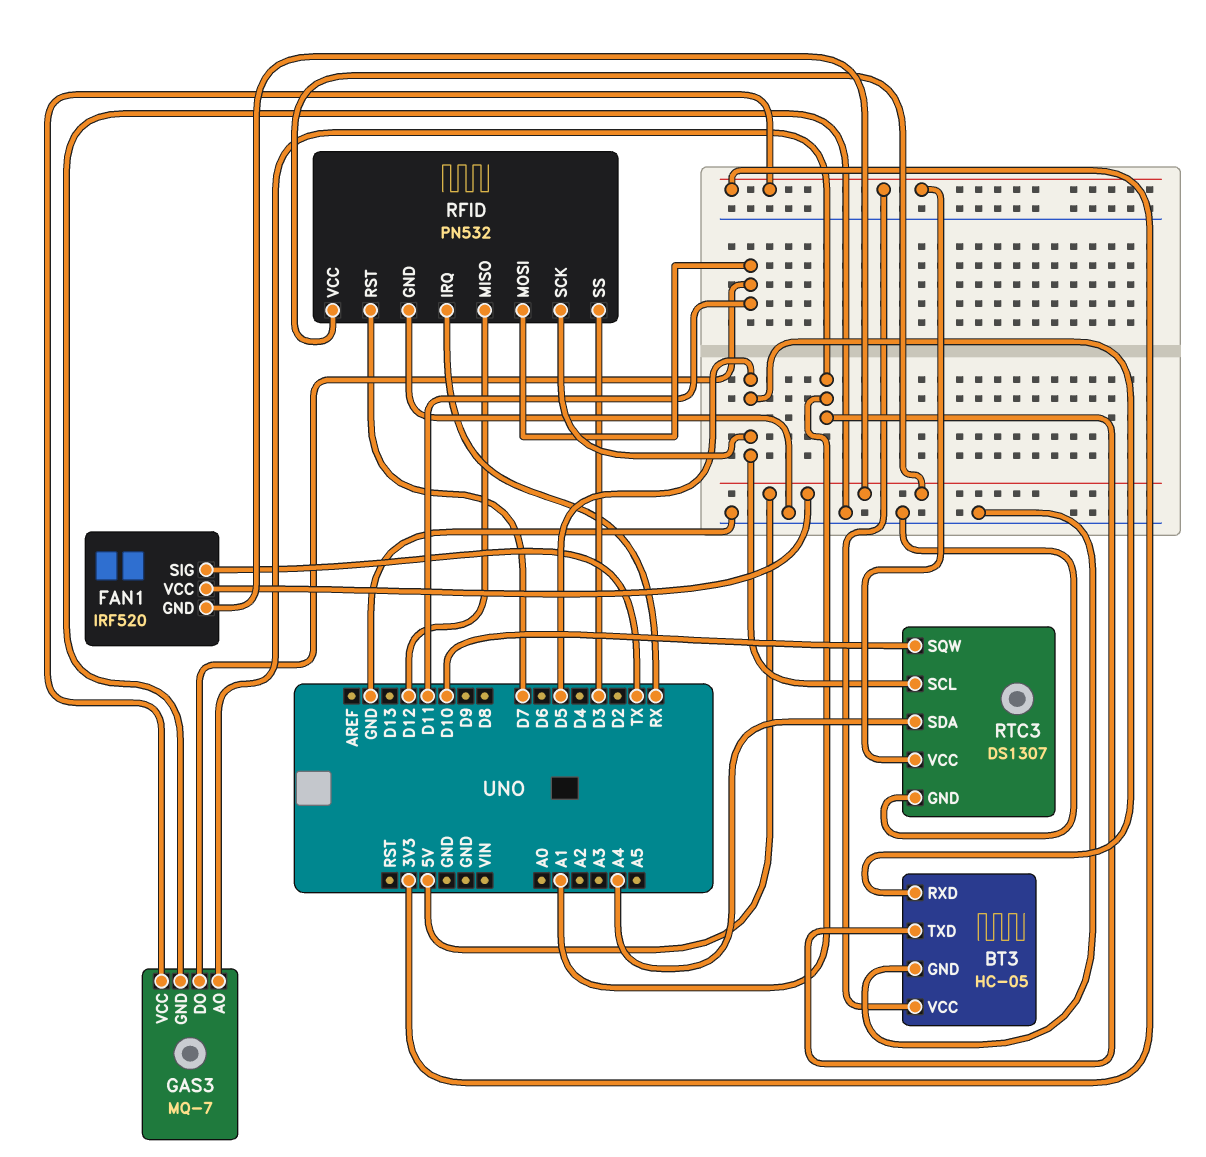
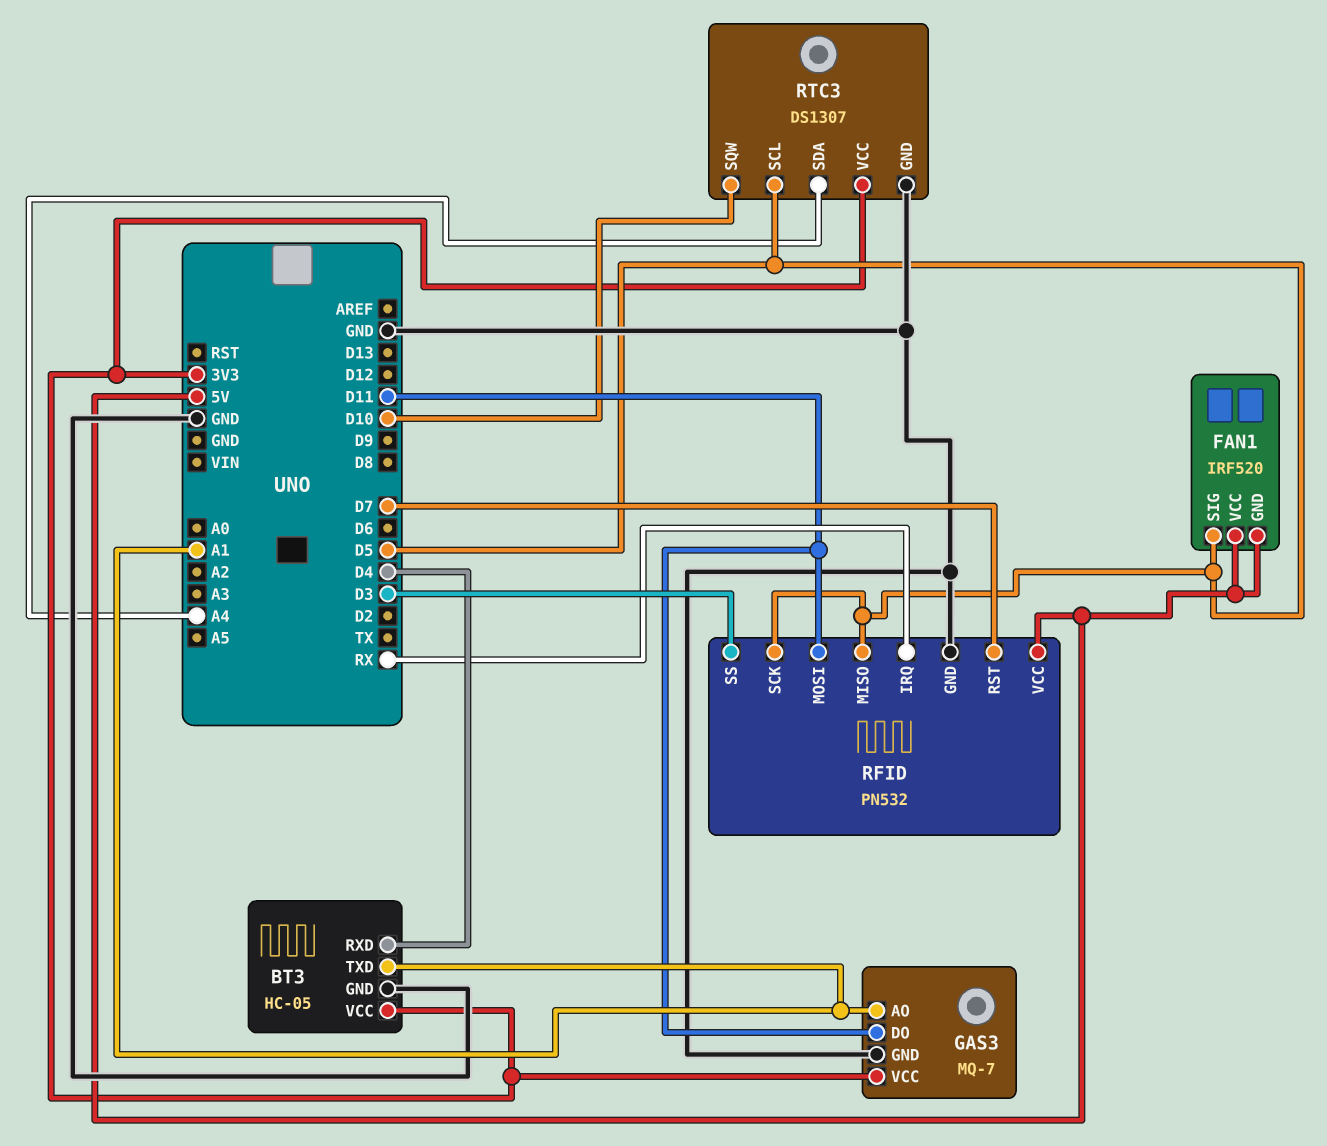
BT3 pin RXD: D5 -> D4
FAN1 pin SIG: TX -> D5
RFID pin MISO: D12 -> D5

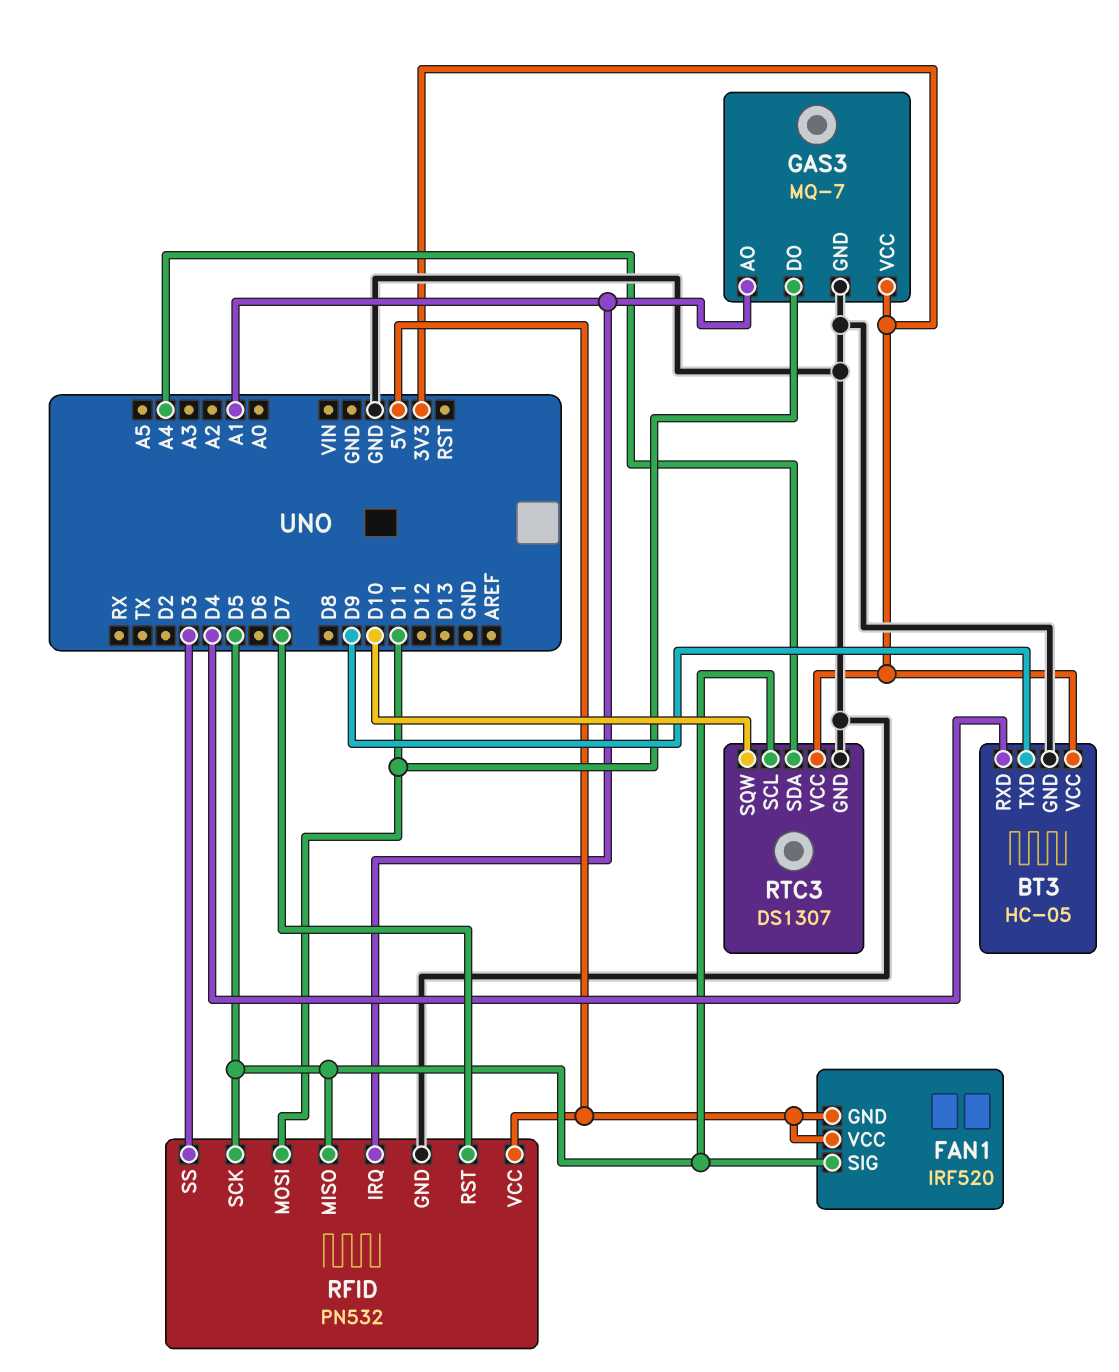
BT3 pin TXD: A1 -> D9
RFID pin IRQ: RX -> A1

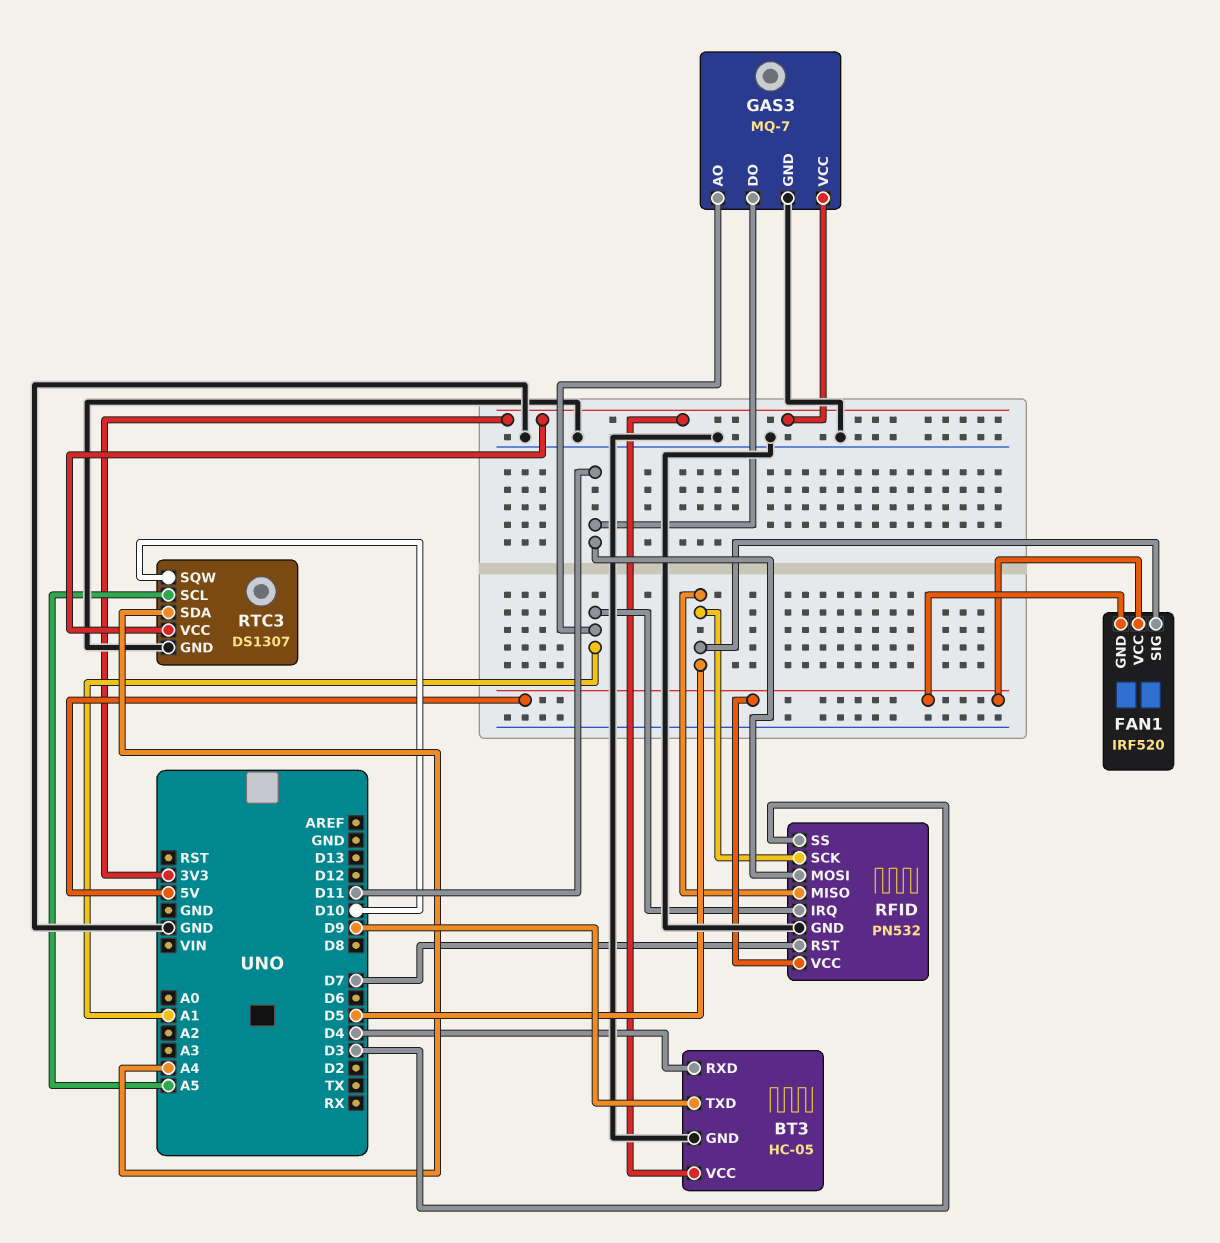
RTC3 pin SCL: D5 -> A5

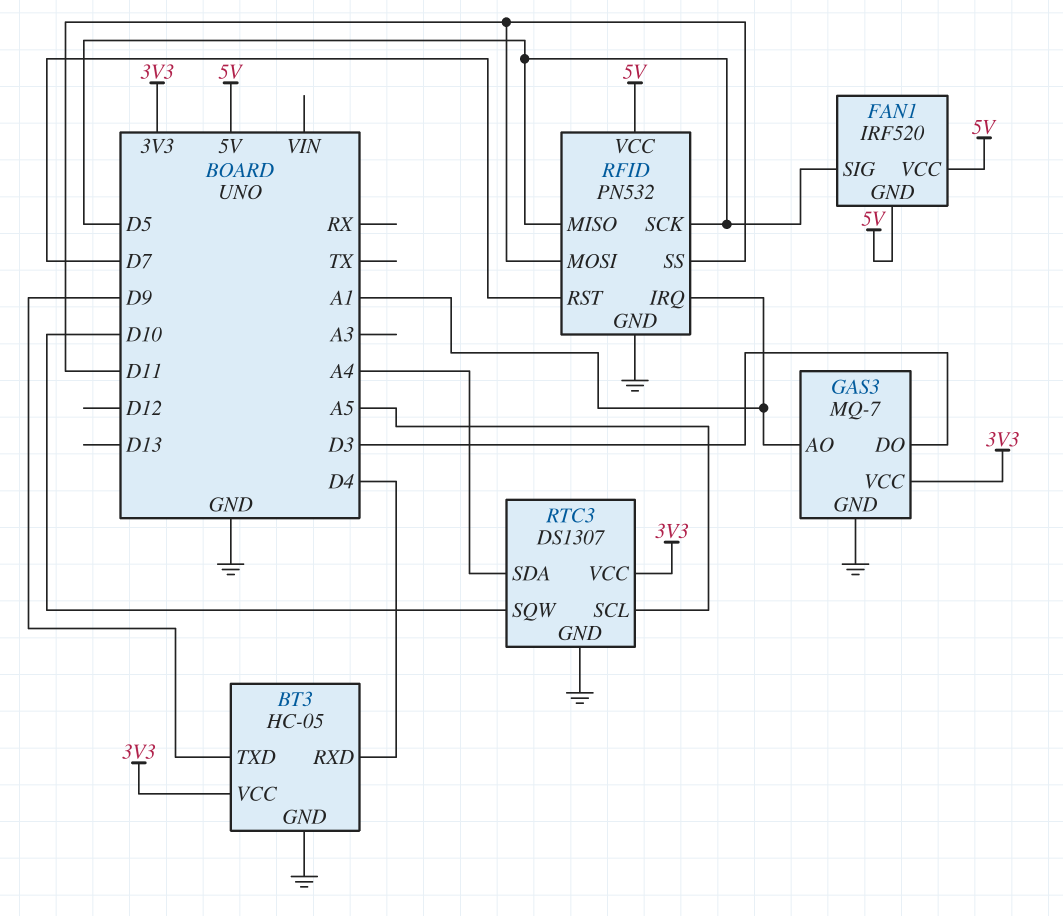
GAS3 pin DO: D11 -> D3
RFID pin SS: D3 -> D11

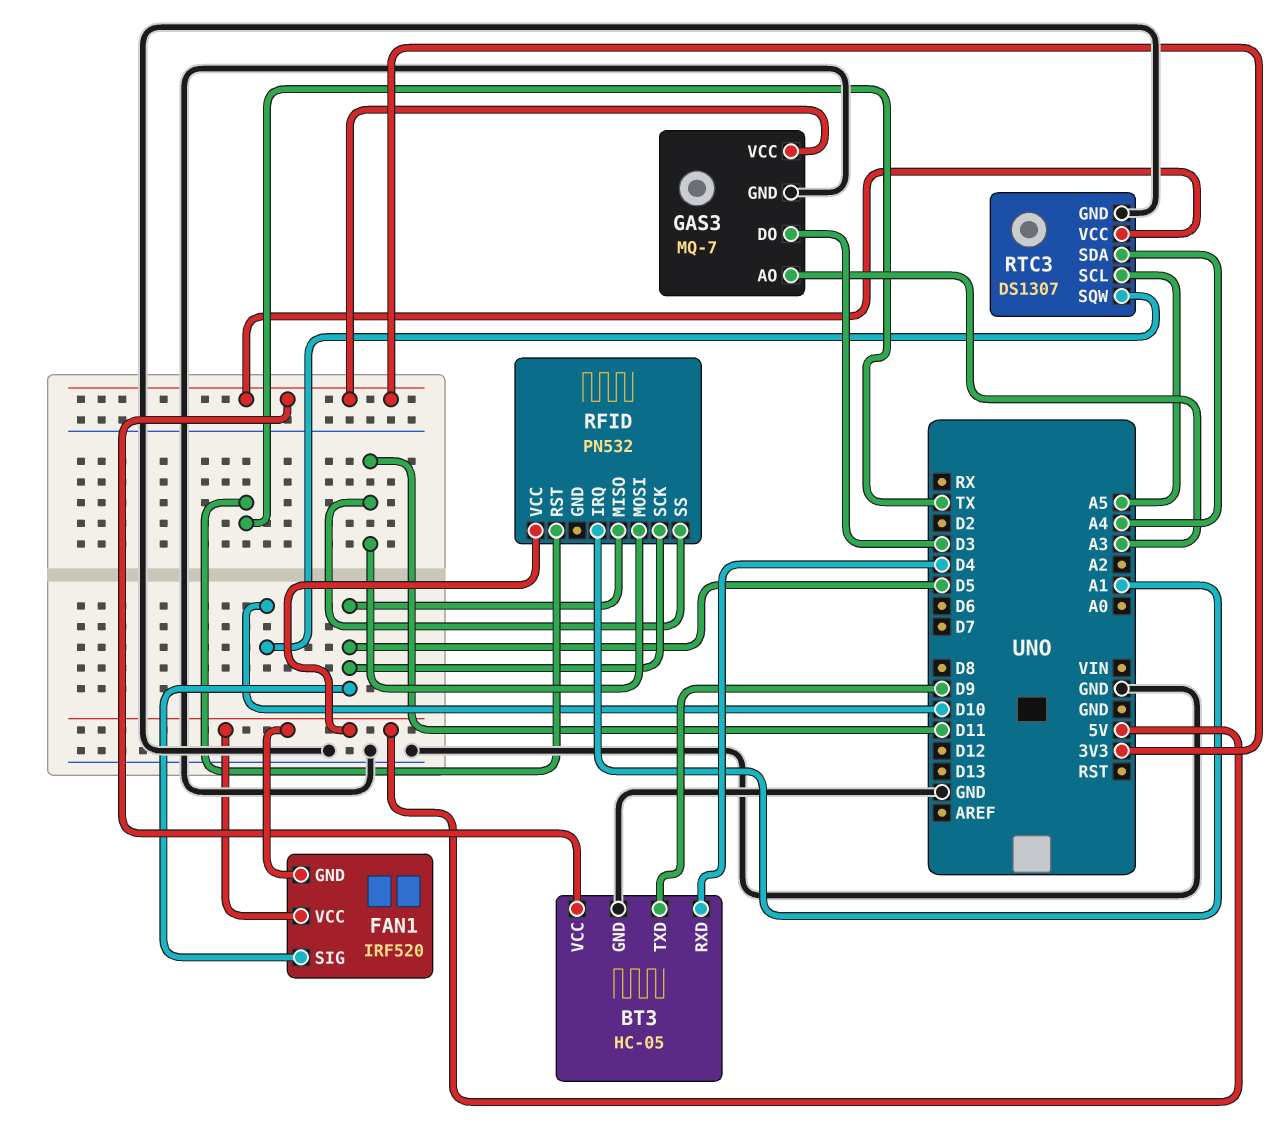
GAS3 pin AO: A1 -> A3
RFID pin GND: GND -> none
RFID pin RST: D7 -> TX

